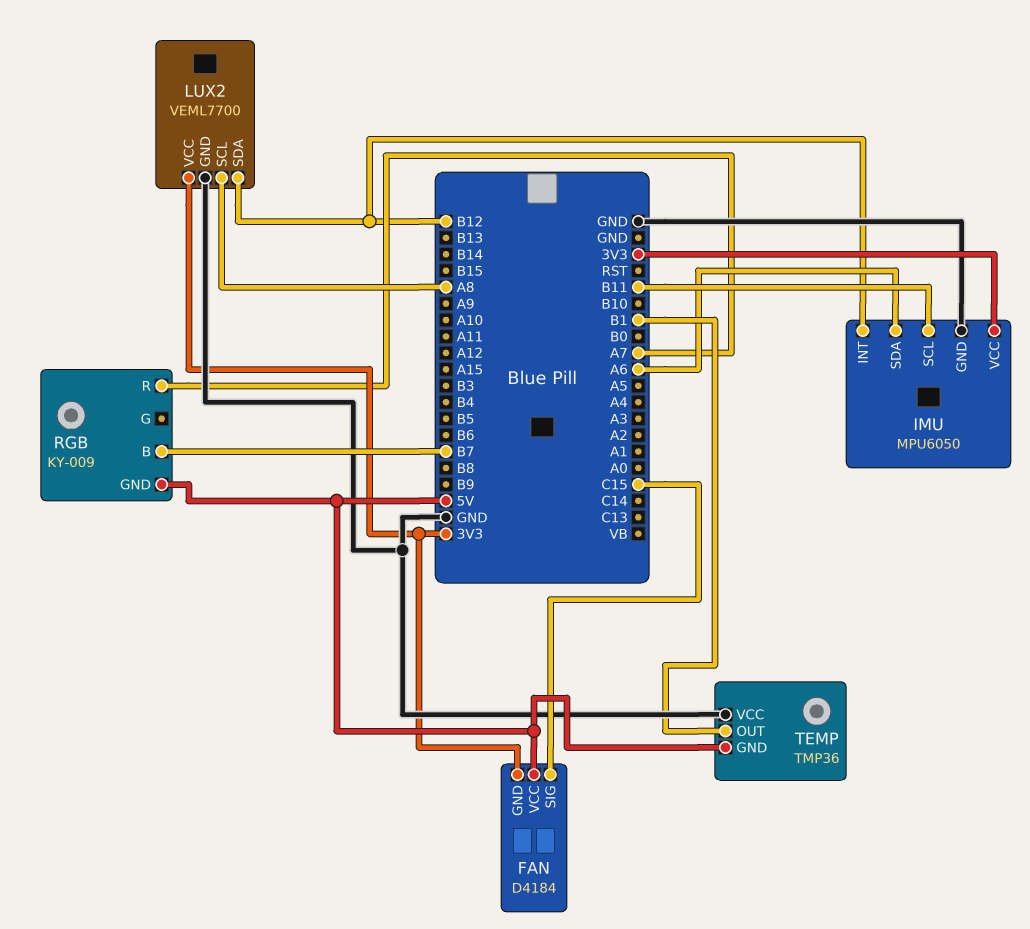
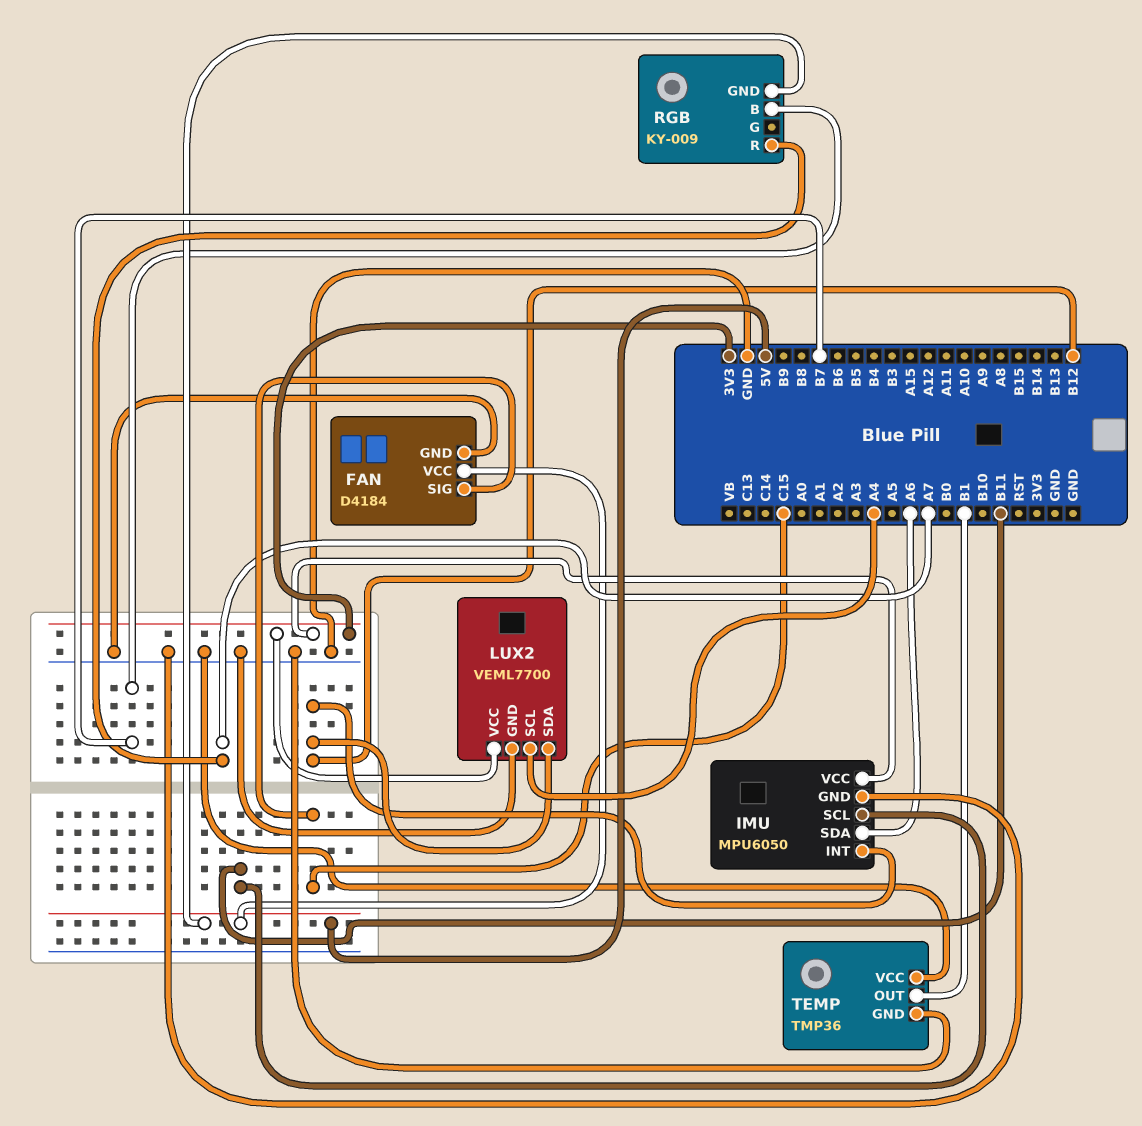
FAN pin GND: 3V3 -> GND
LUX2 pin SCL: A8 -> A4
TEMP pin GND: 5V -> GND

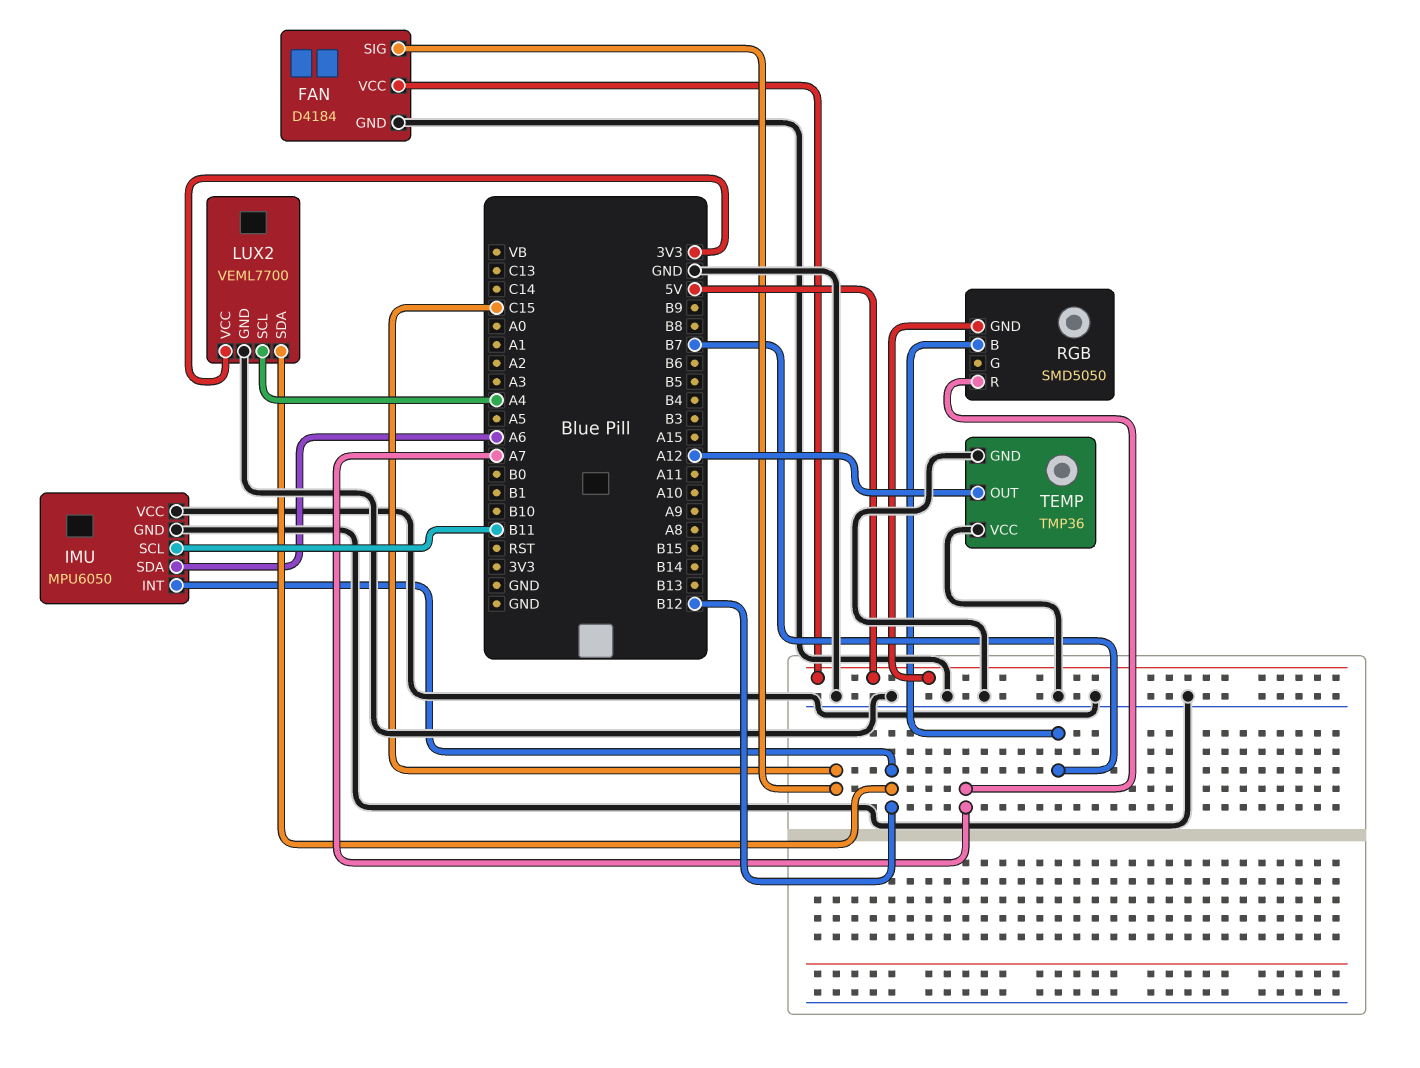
IMU pin VCC: 3V3 -> GND
RGB: KY-009 -> SMD5050
TEMP pin OUT: B1 -> A12

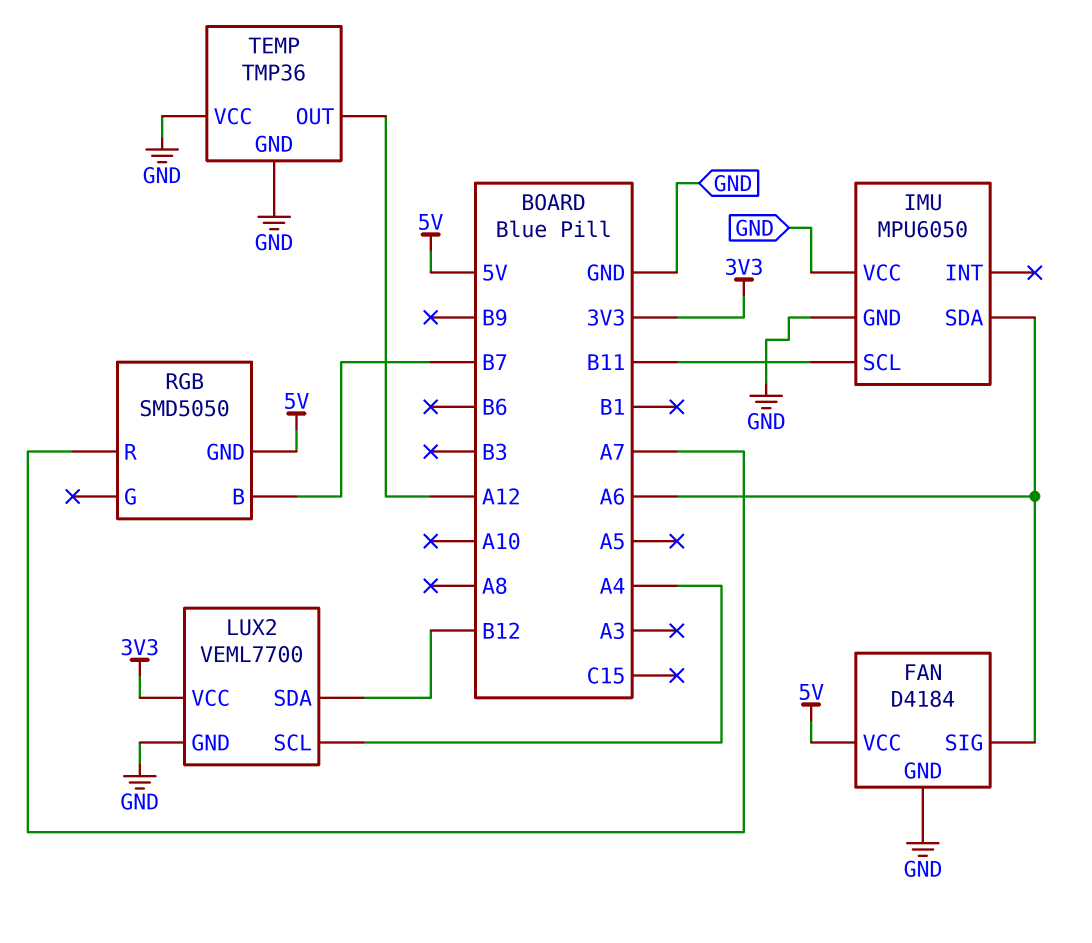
FAN pin SIG: C15 -> A6
IMU pin INT: B12 -> none

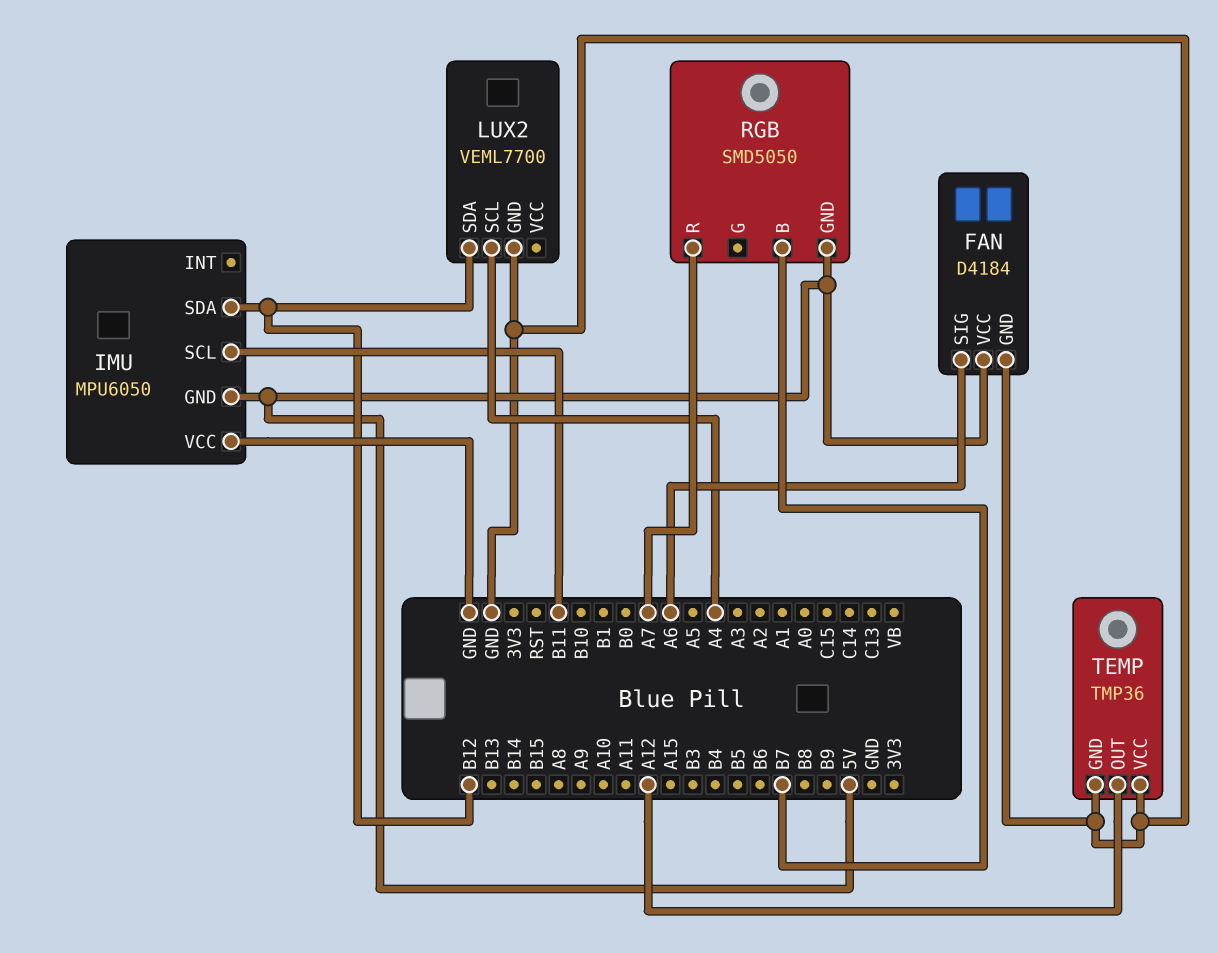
IMU pin GND: GND -> 5V
IMU pin SDA: A6 -> B12
LUX2 pin VCC: 3V3 -> none

